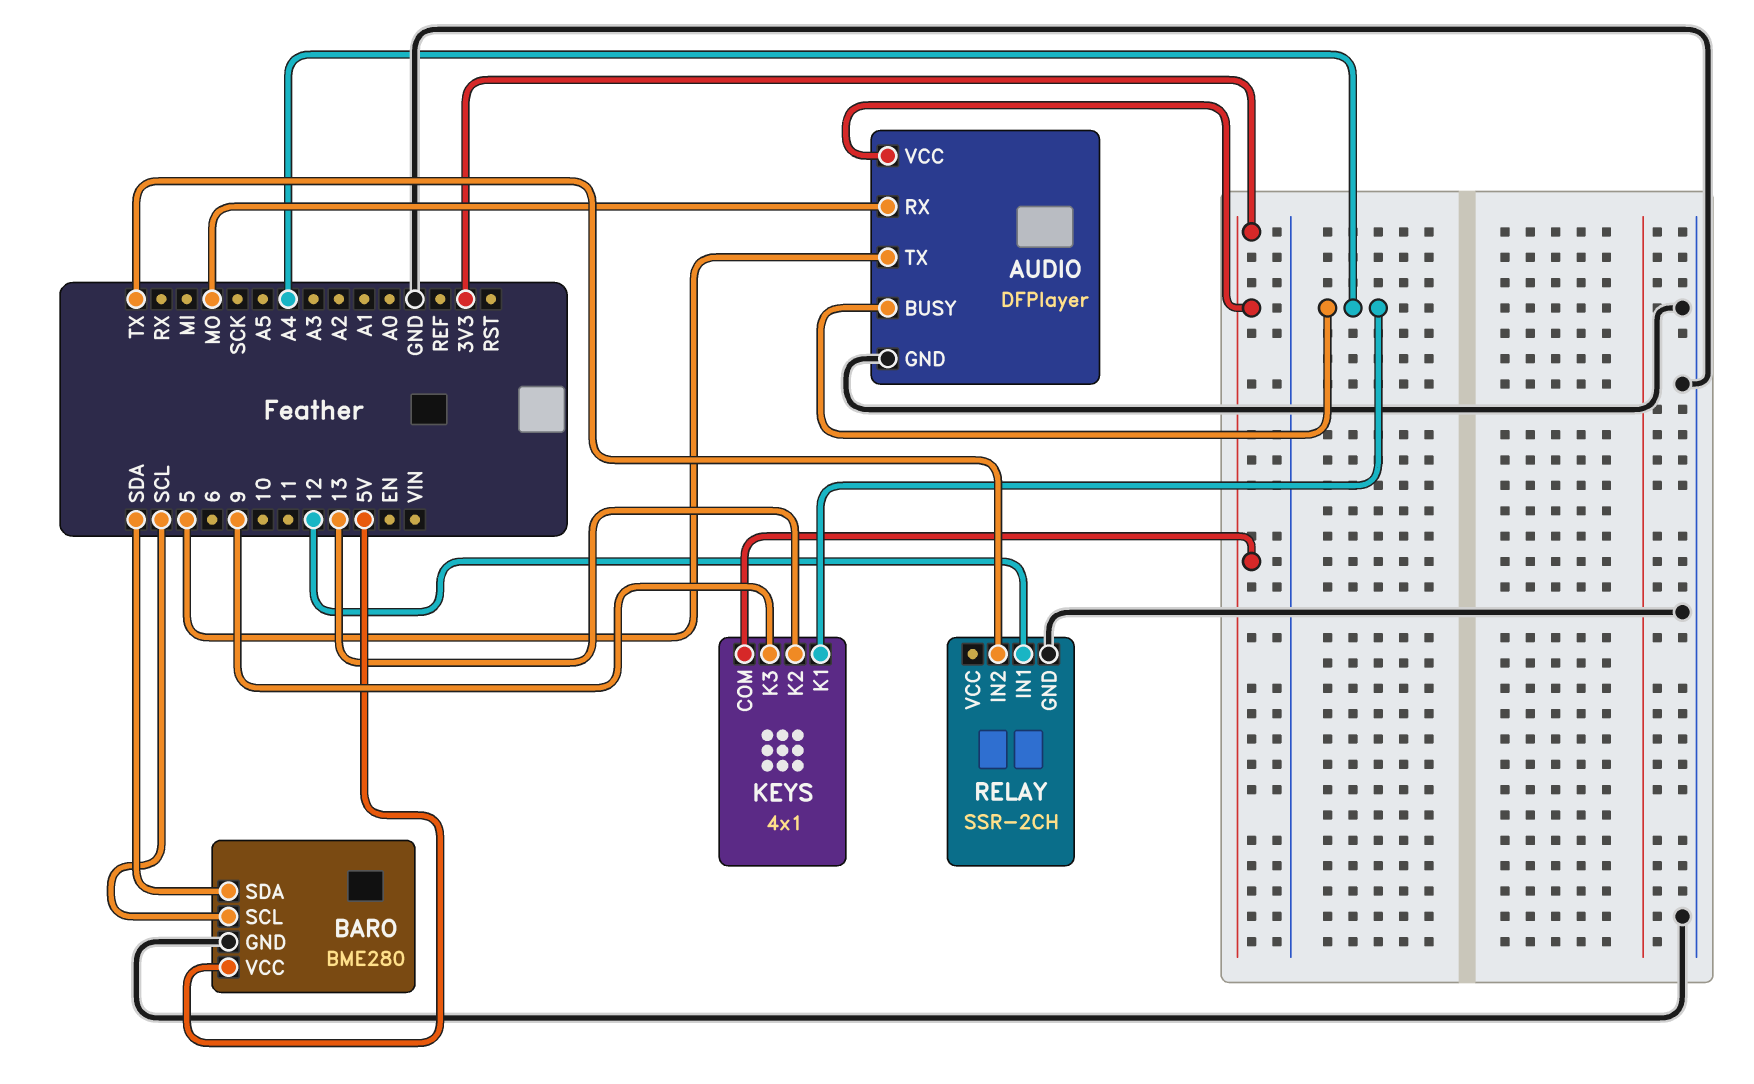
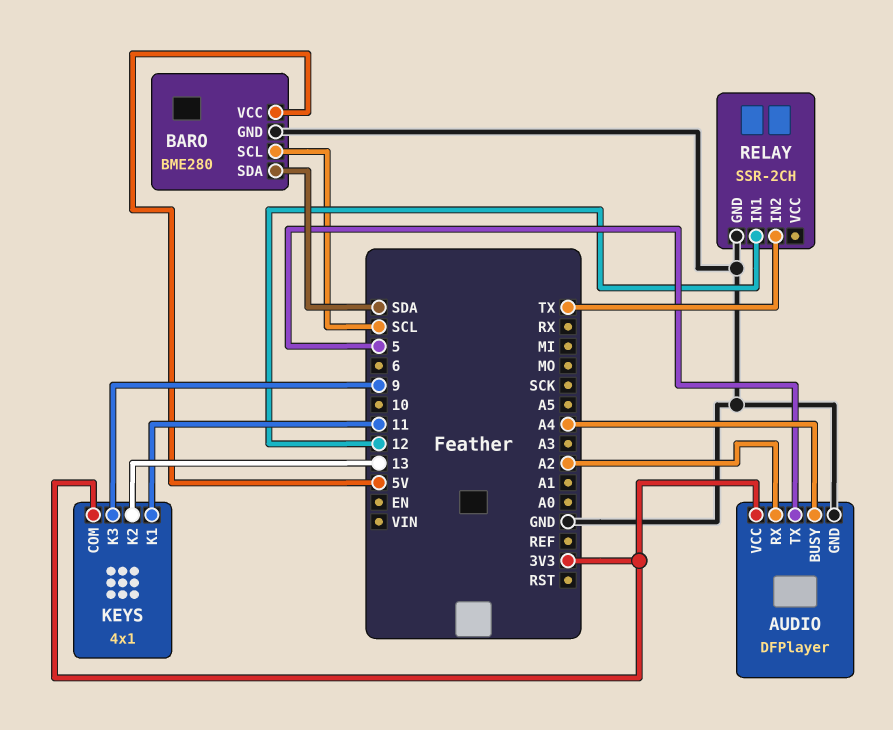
AUDIO pin RX: MO -> A2
KEYS pin K1: A4 -> 11

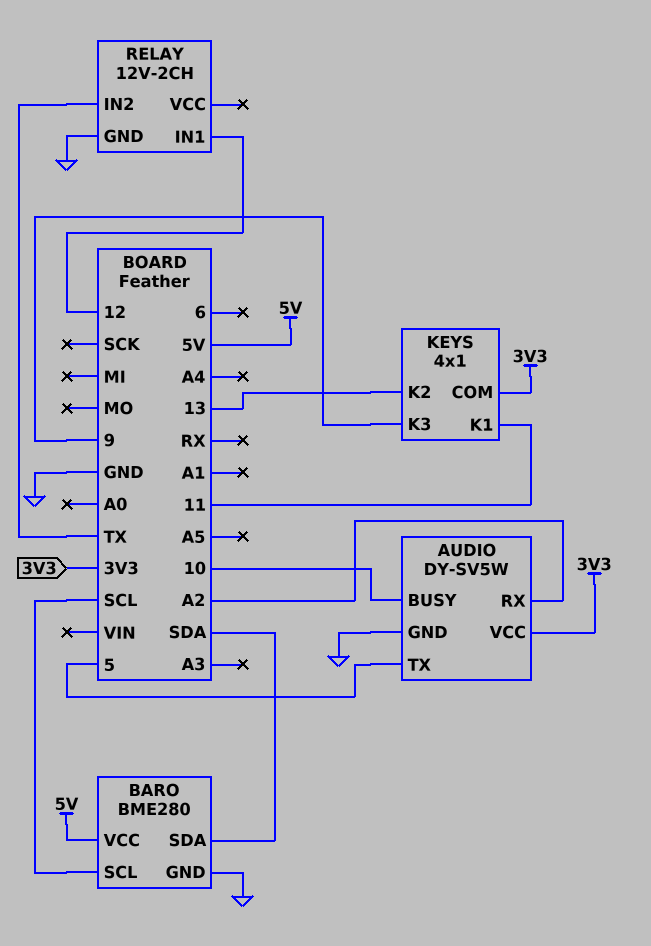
AUDIO: DFPlayer -> DY-SV5W
AUDIO pin BUSY: A4 -> 10
RELAY: SSR-2CH -> 12V-2CH

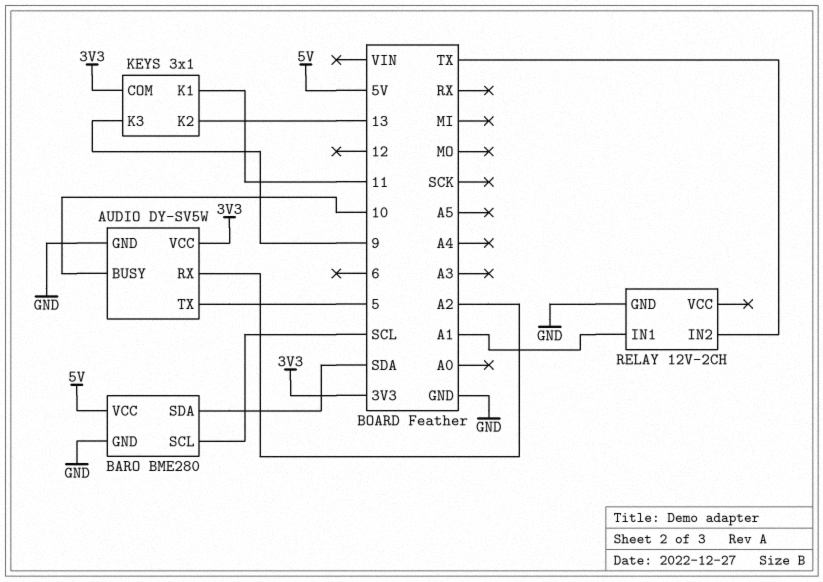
KEYS: 4x1 -> 3x1
RELAY pin IN1: 12 -> A1

